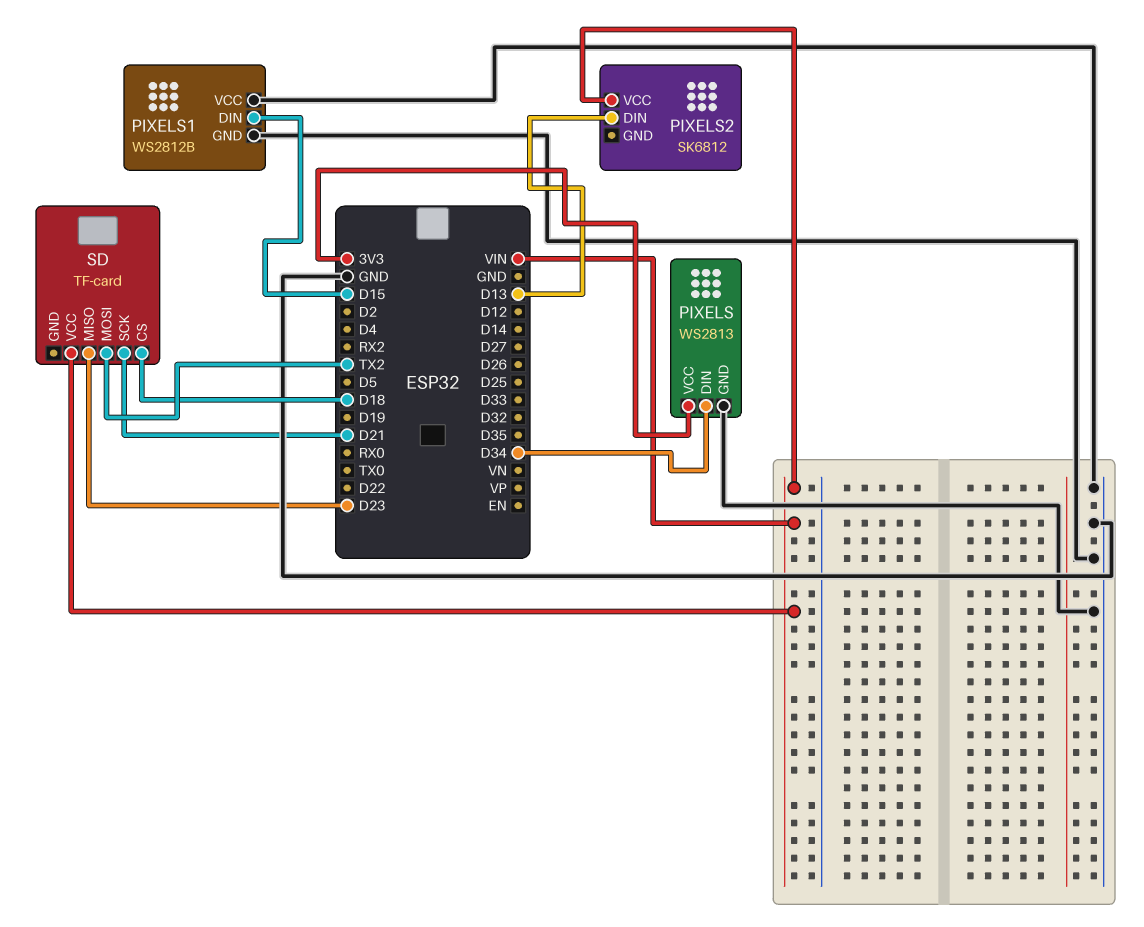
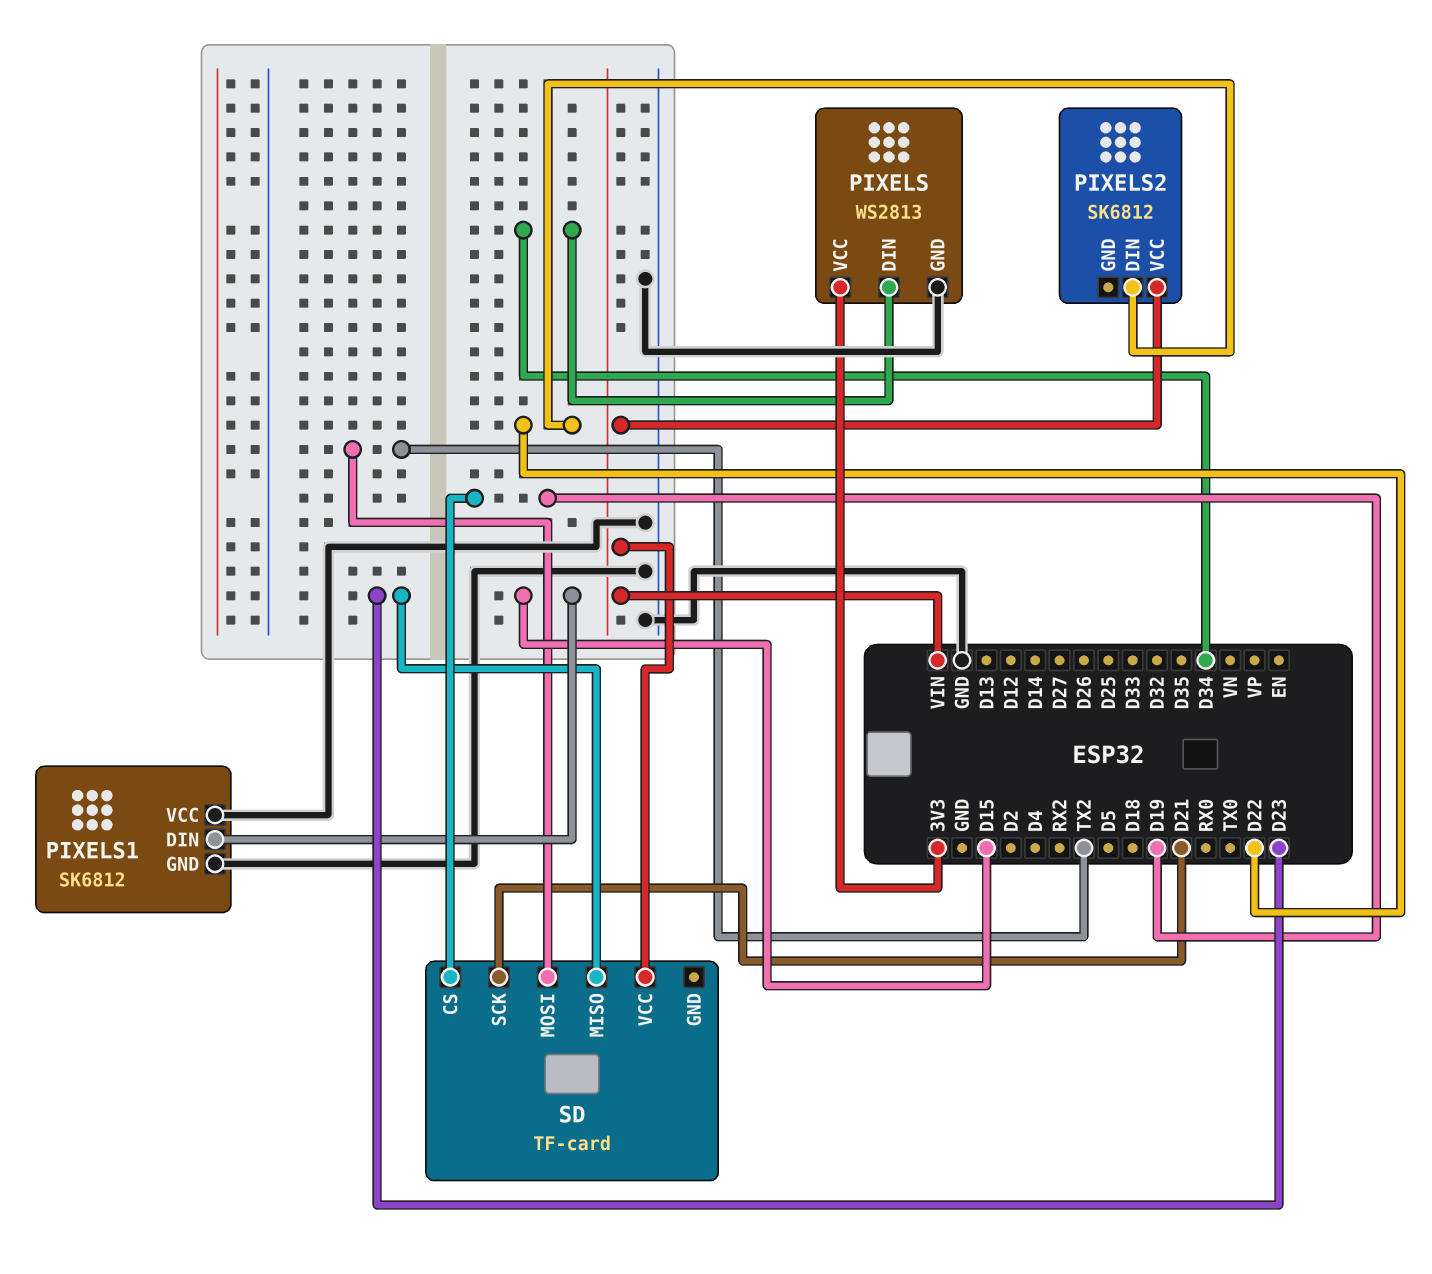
PIXELS1: WS2812B -> SK6812
PIXELS2 pin DIN: D13 -> D22
SD pin CS: D18 -> D19

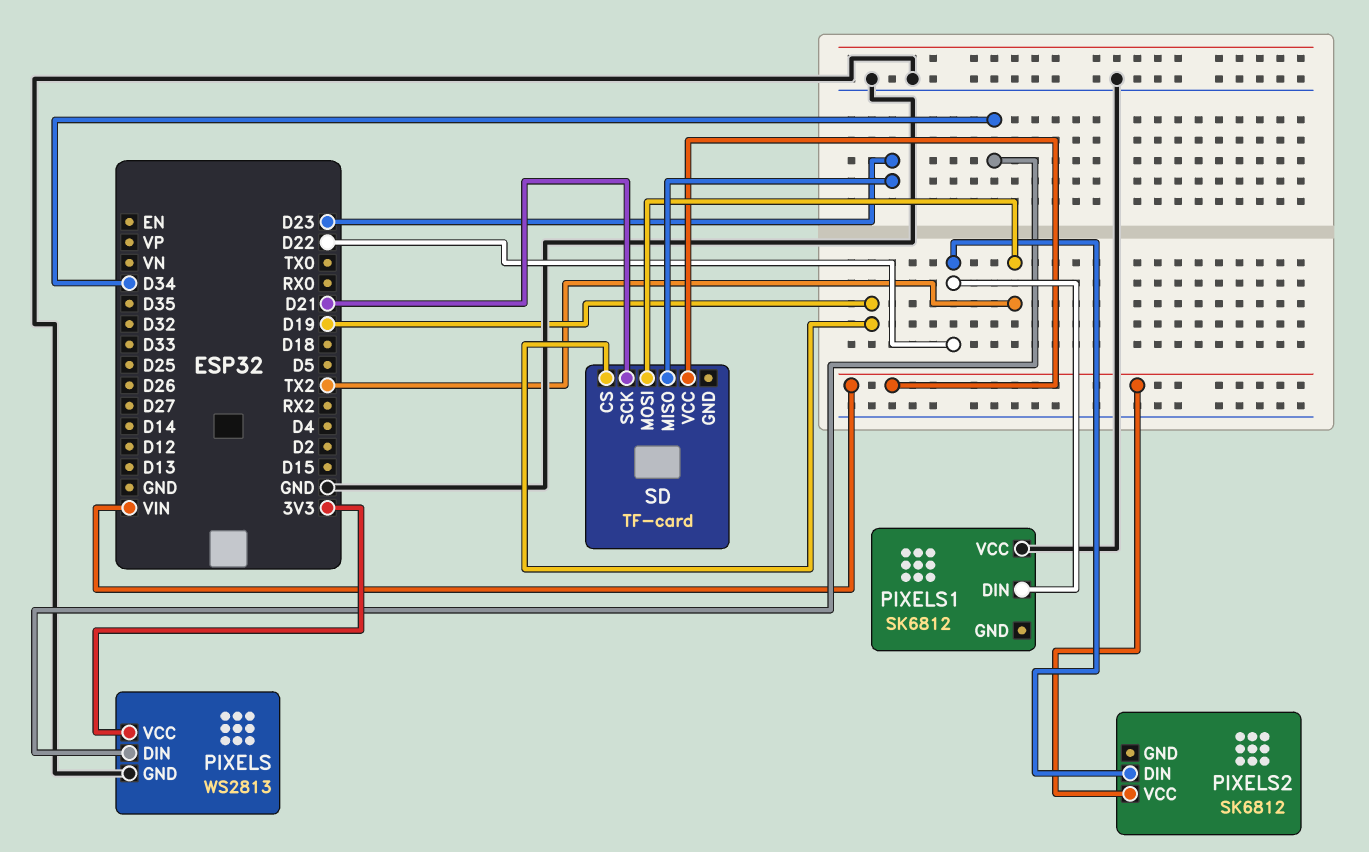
PIXELS1 pin DIN: D15 -> D22
PIXELS1 pin GND: GND -> none

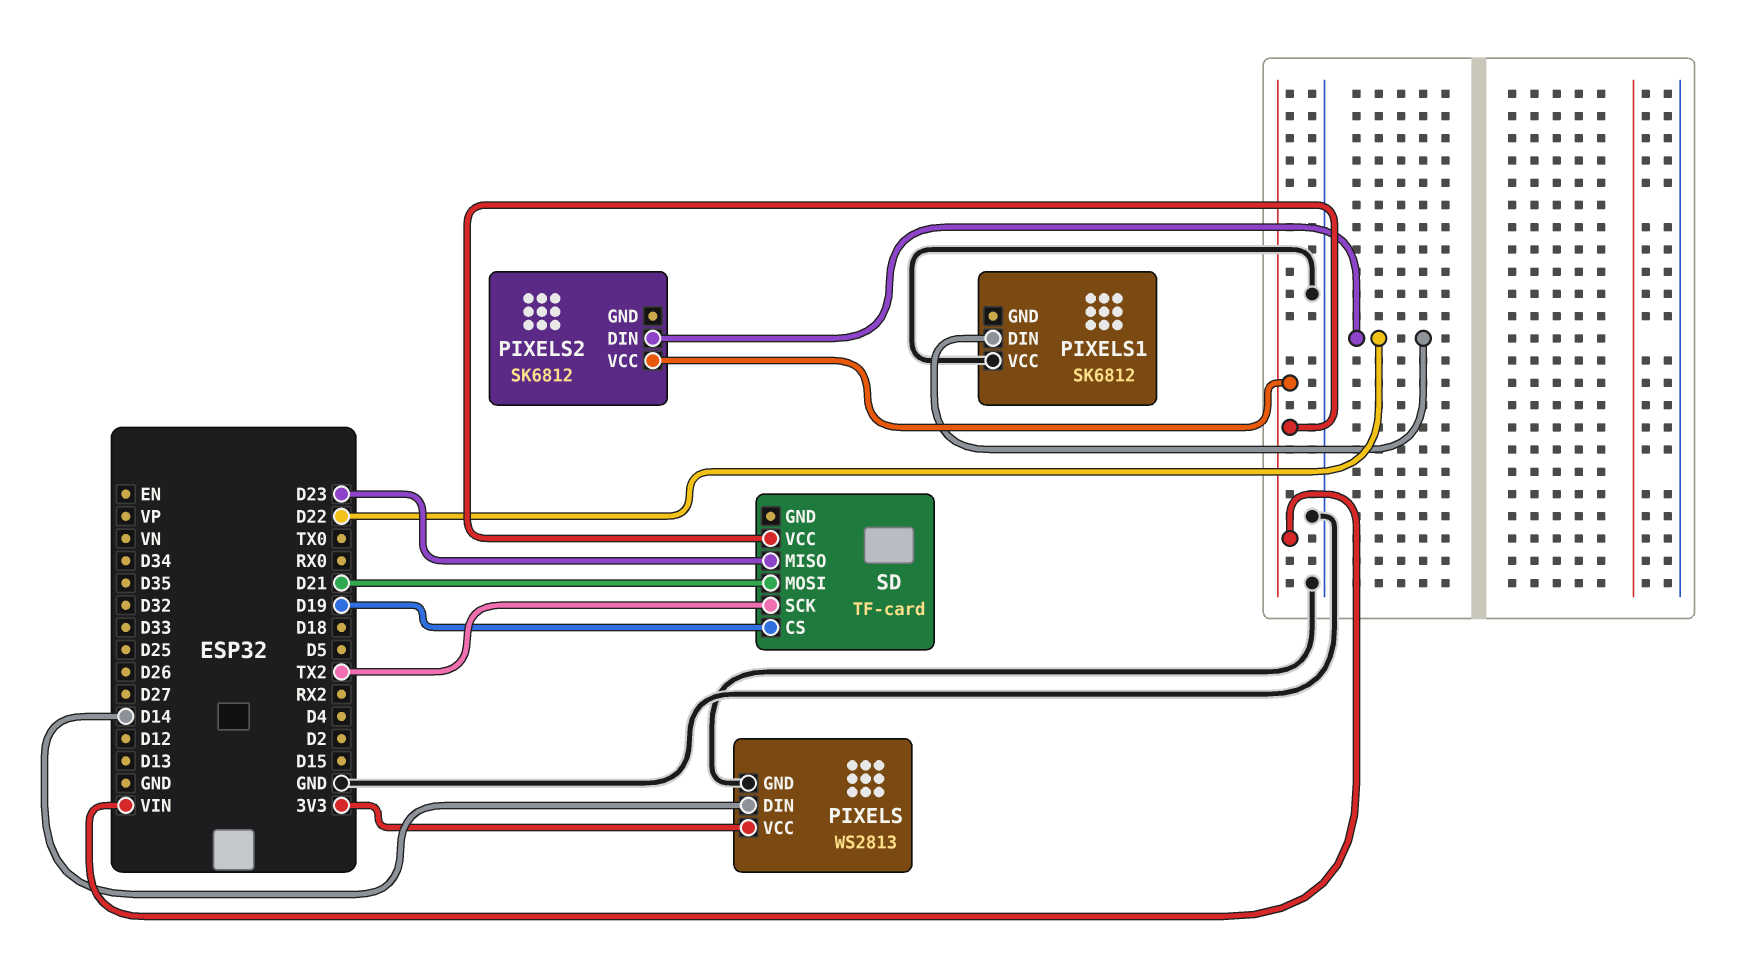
PIXELS pin DIN: D34 -> D14
SD pin MOSI: TX2 -> D21
SD pin SCK: D21 -> TX2

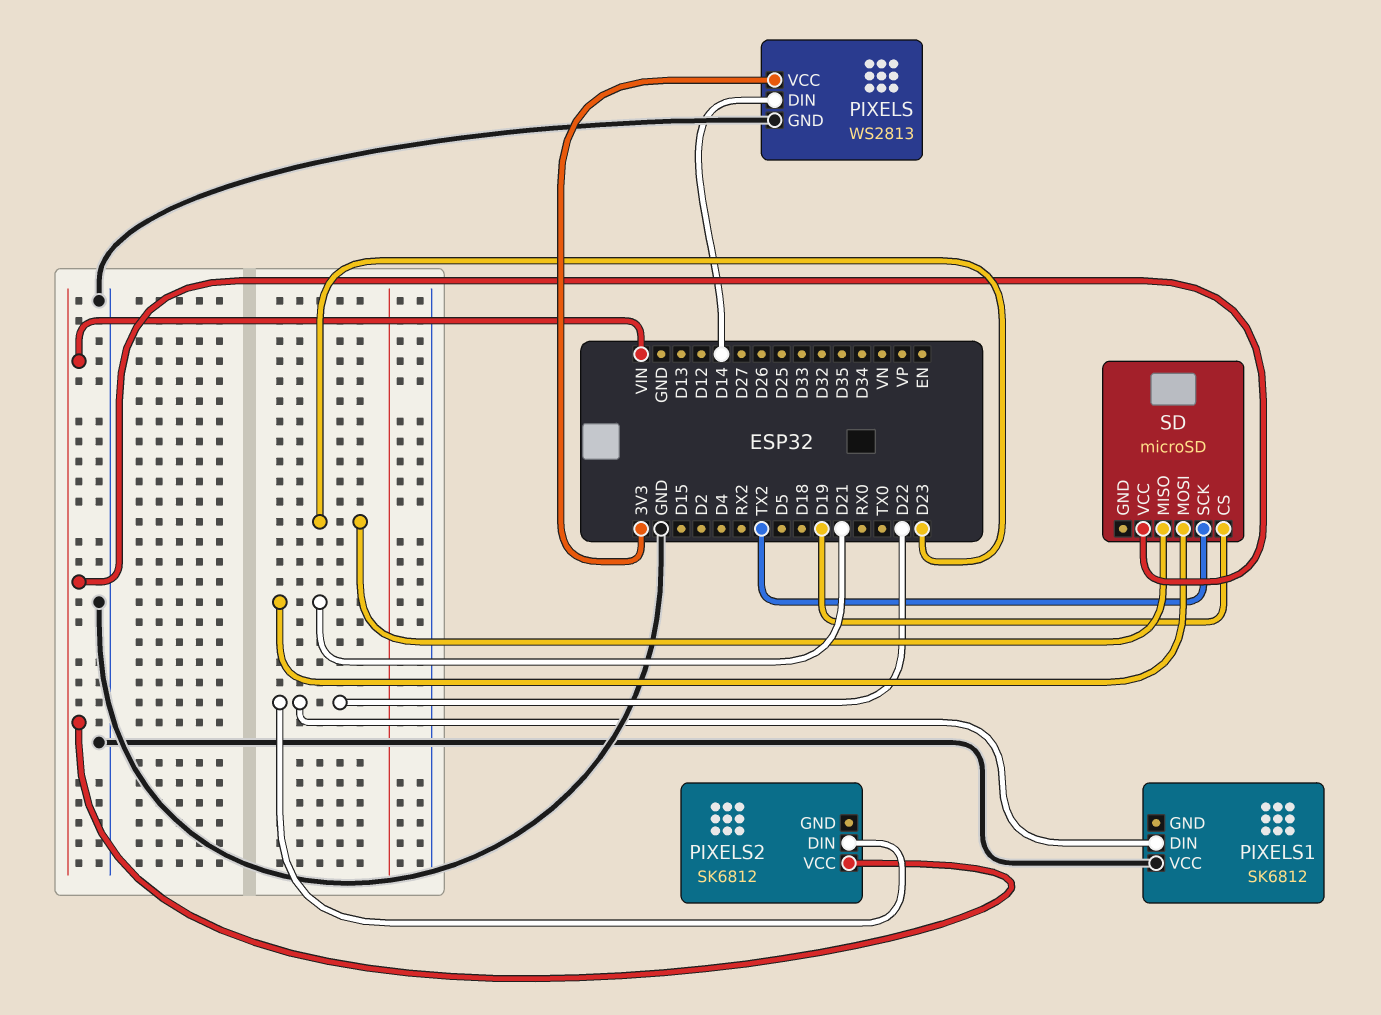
SD: TF-card -> microSD

